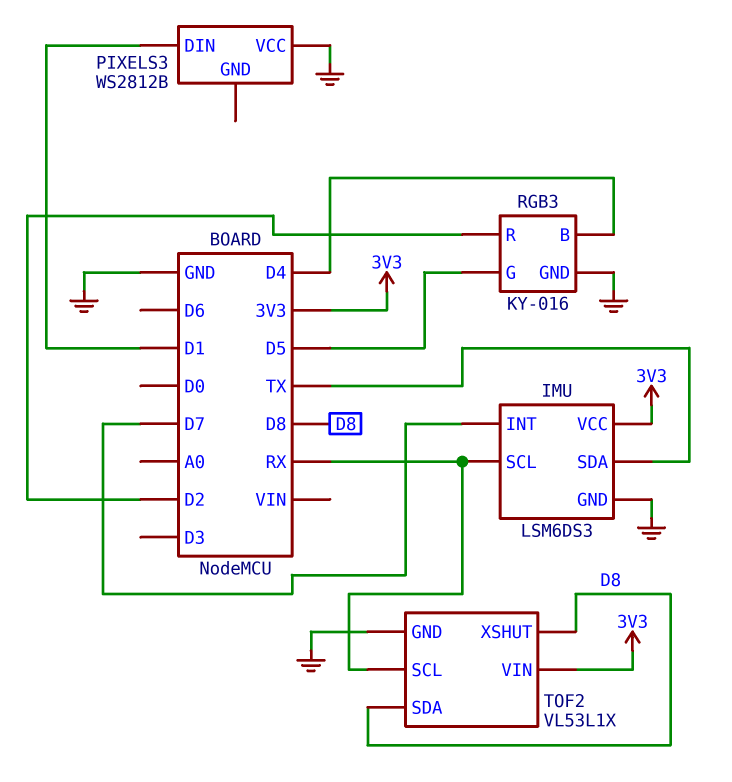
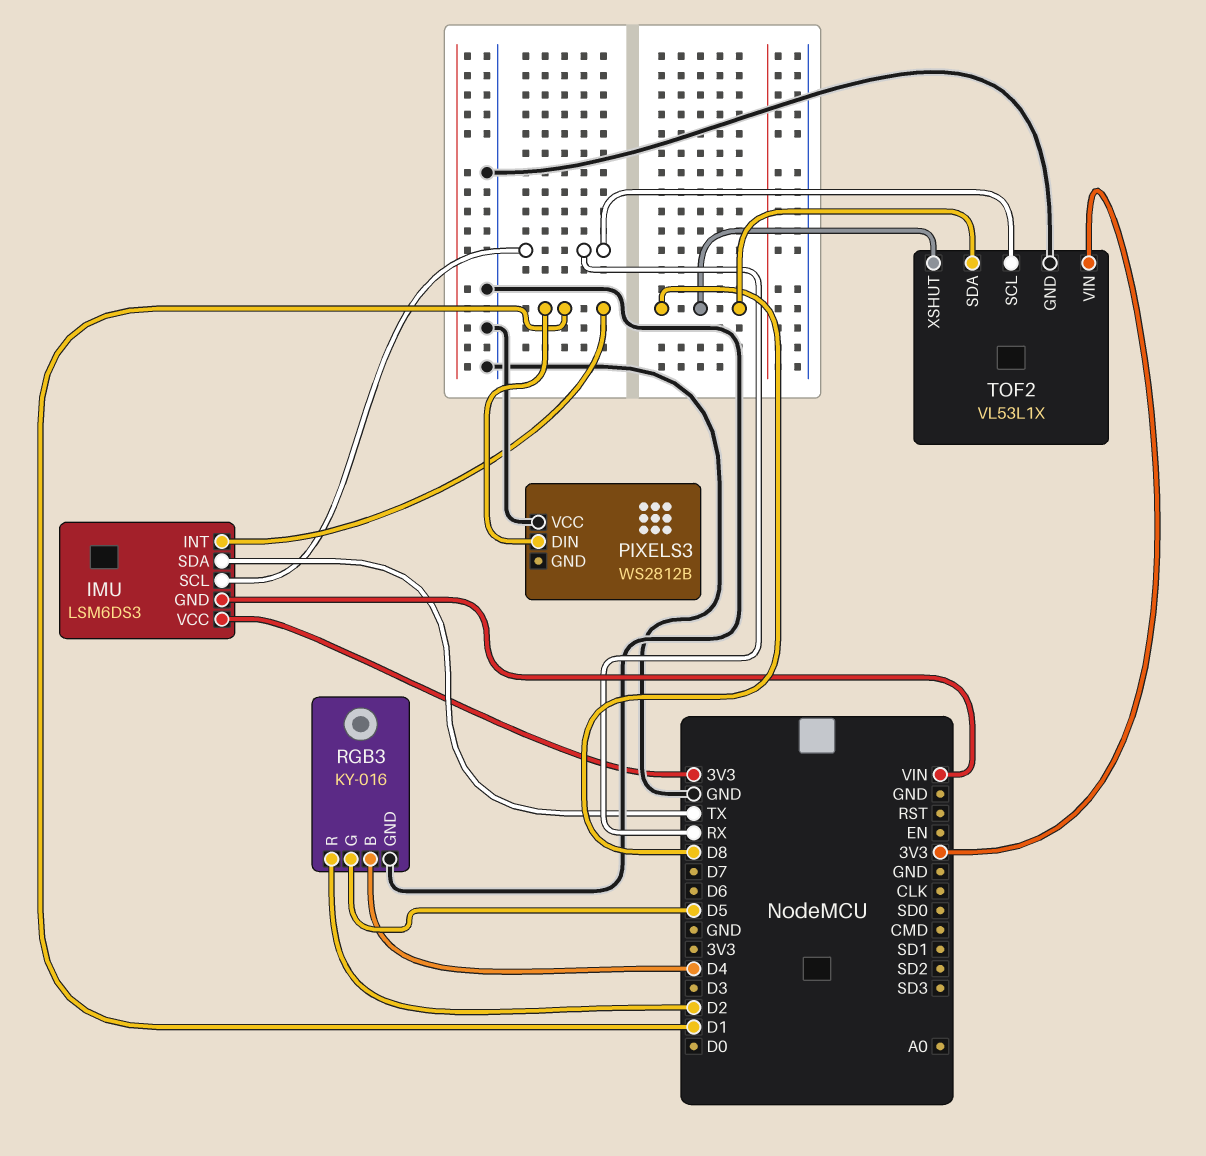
IMU pin GND: GND -> VIN
IMU pin INT: D7 -> D1

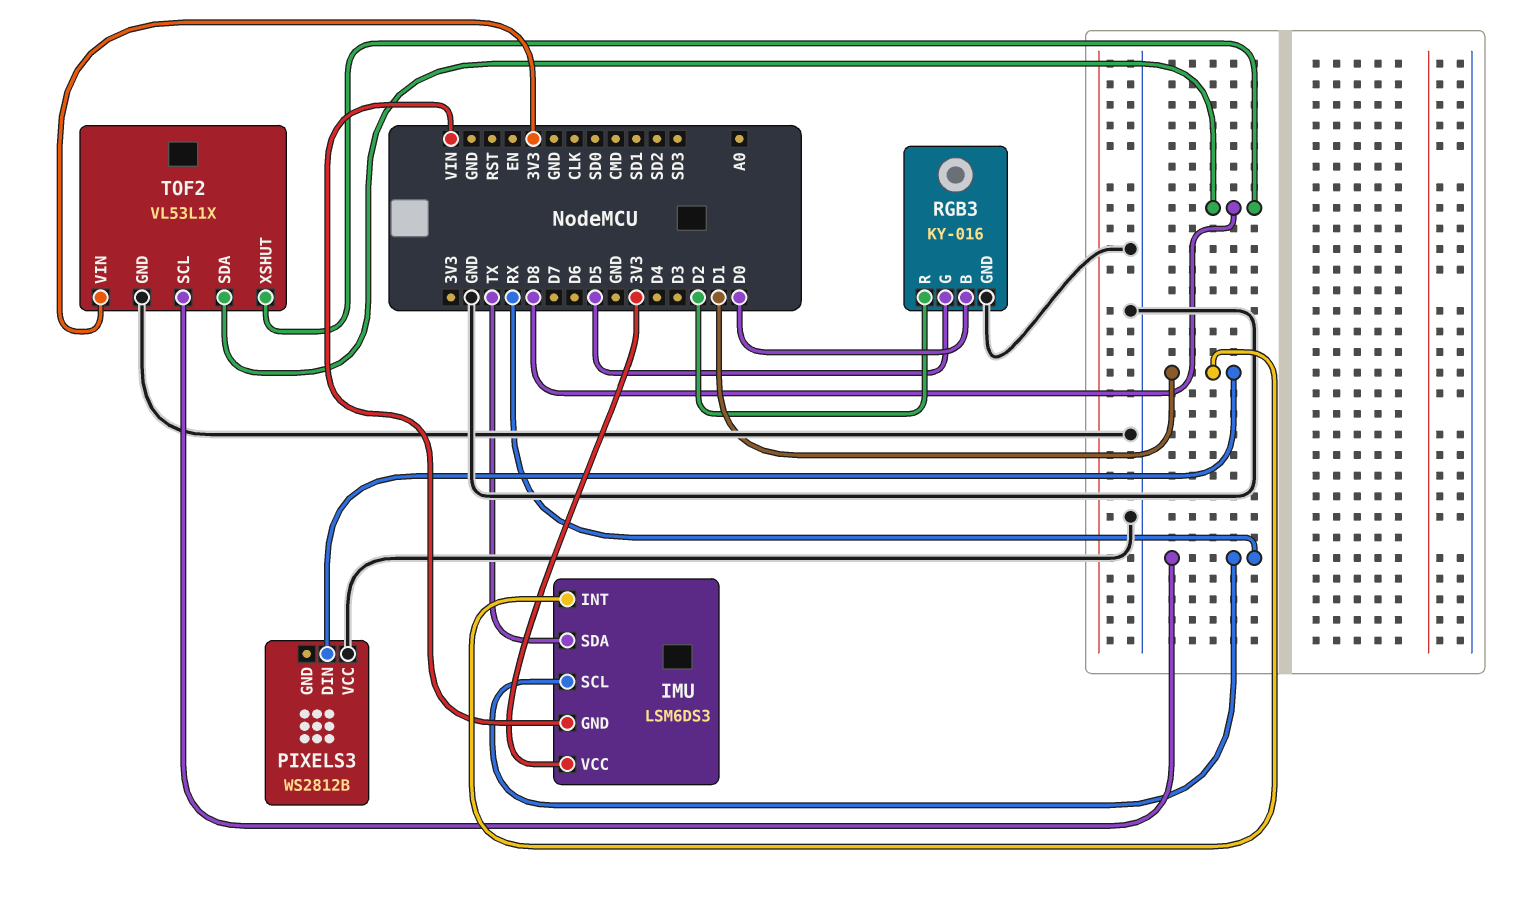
RGB3 pin B: D4 -> D0

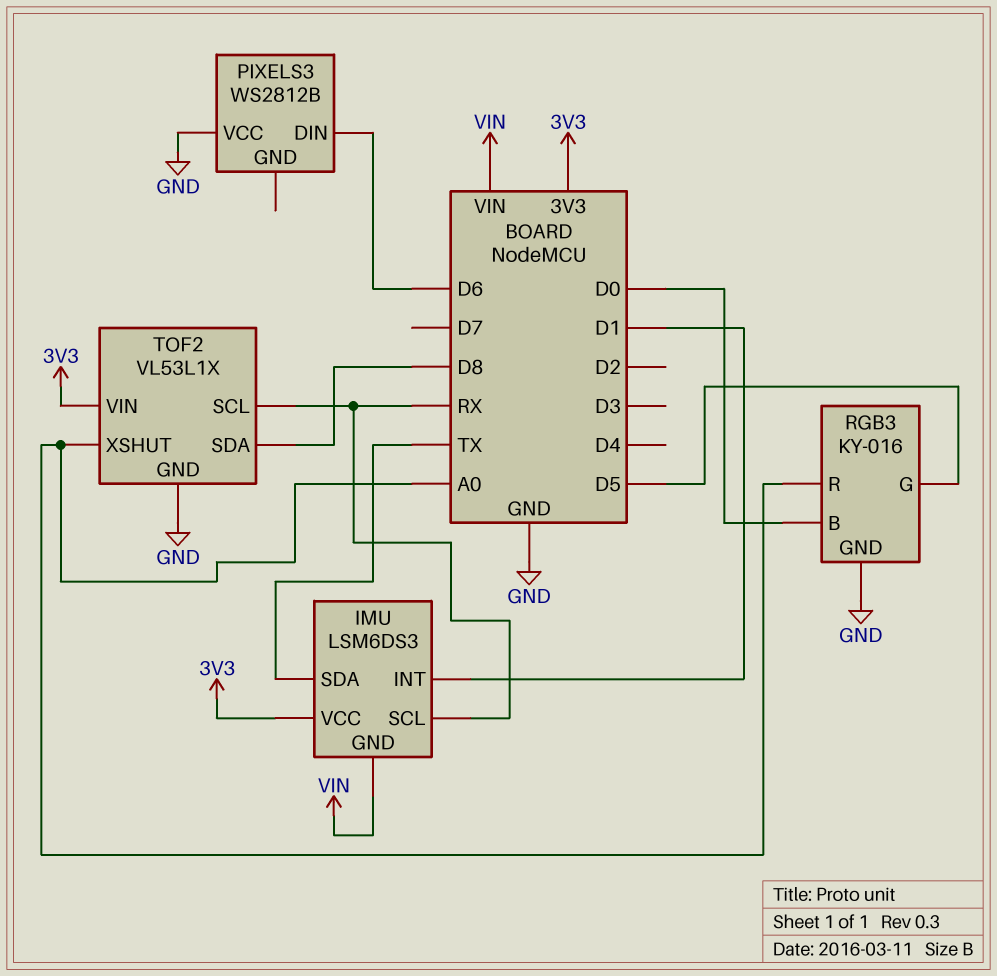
PIXELS3 pin DIN: D1 -> D6
RGB3 pin R: D2 -> A0
TOF2 pin XSHUT: D8 -> A0

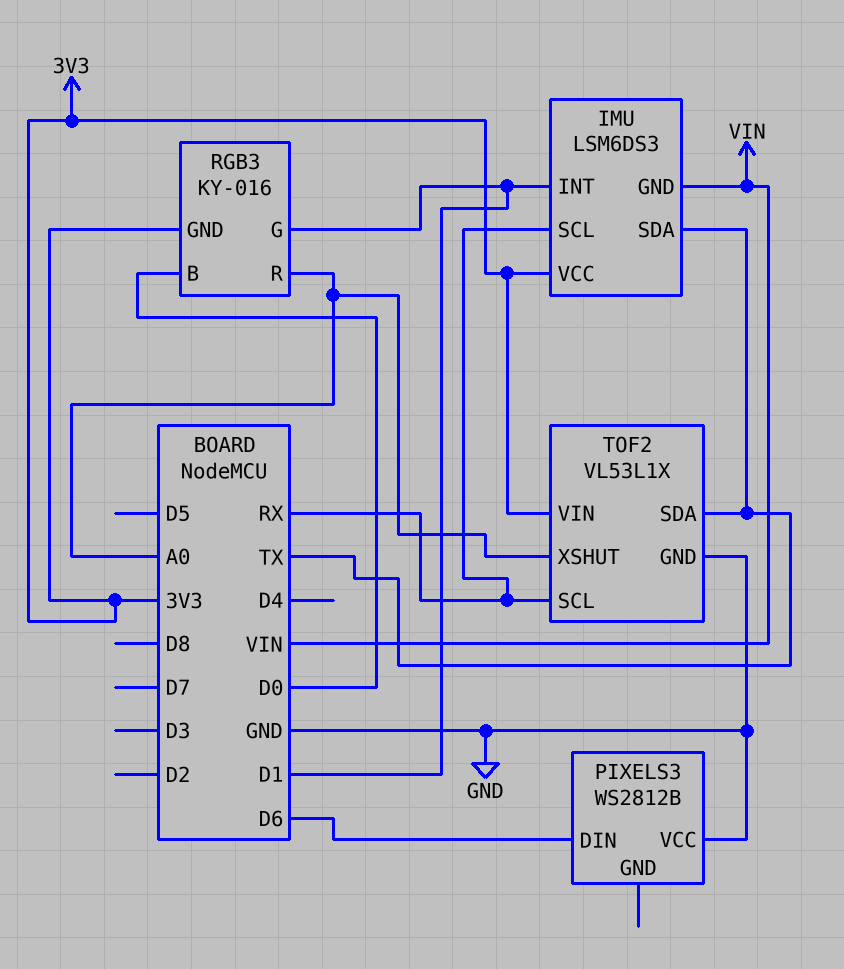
RGB3 pin G: D5 -> D1
RGB3 pin GND: GND -> 3V3
TOF2 pin SDA: D8 -> TX

